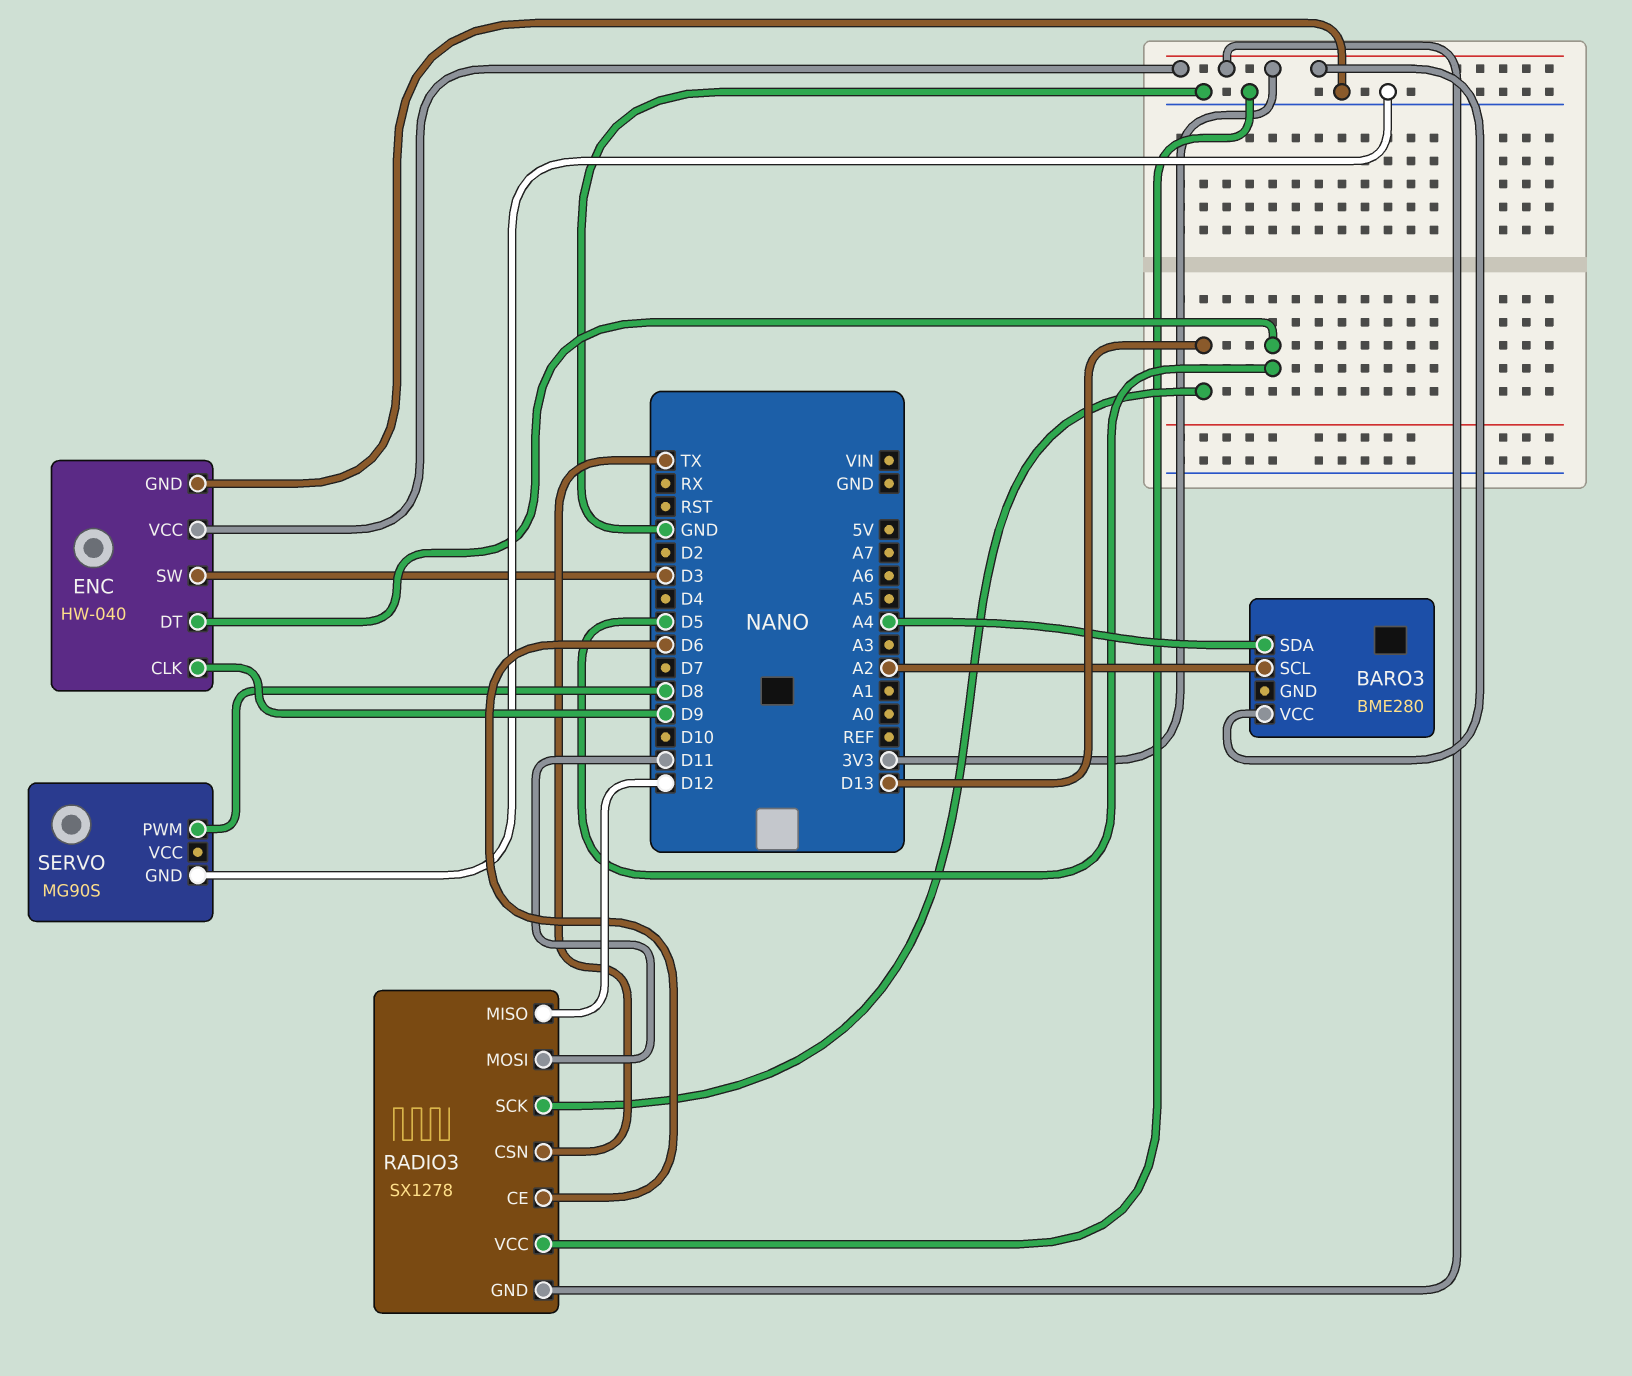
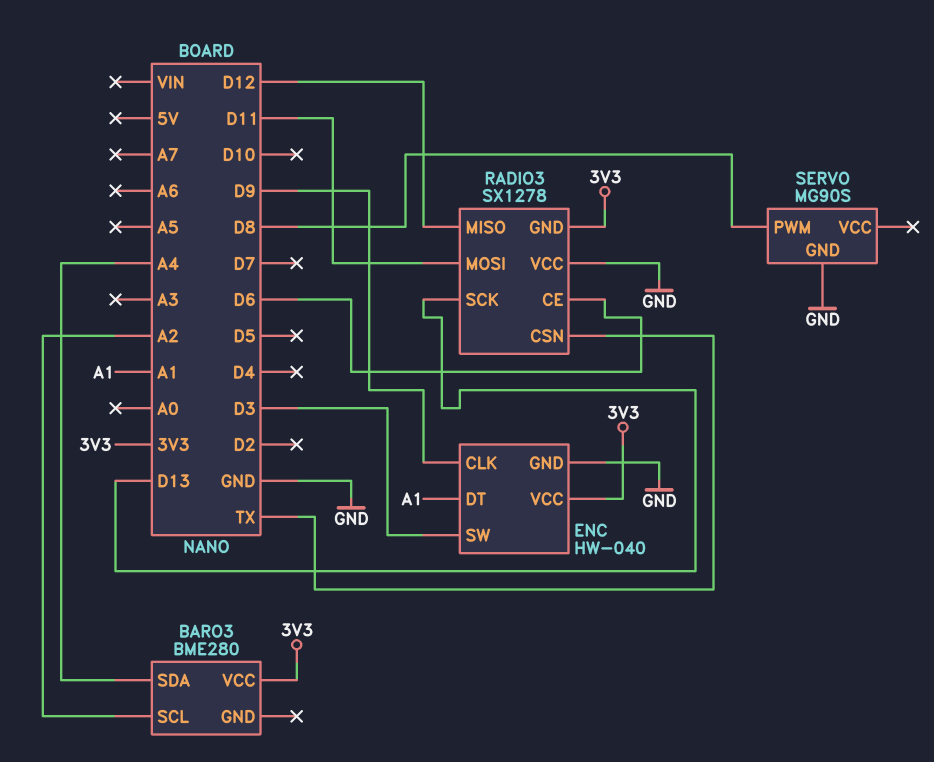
ENC pin DT: D5 -> A1

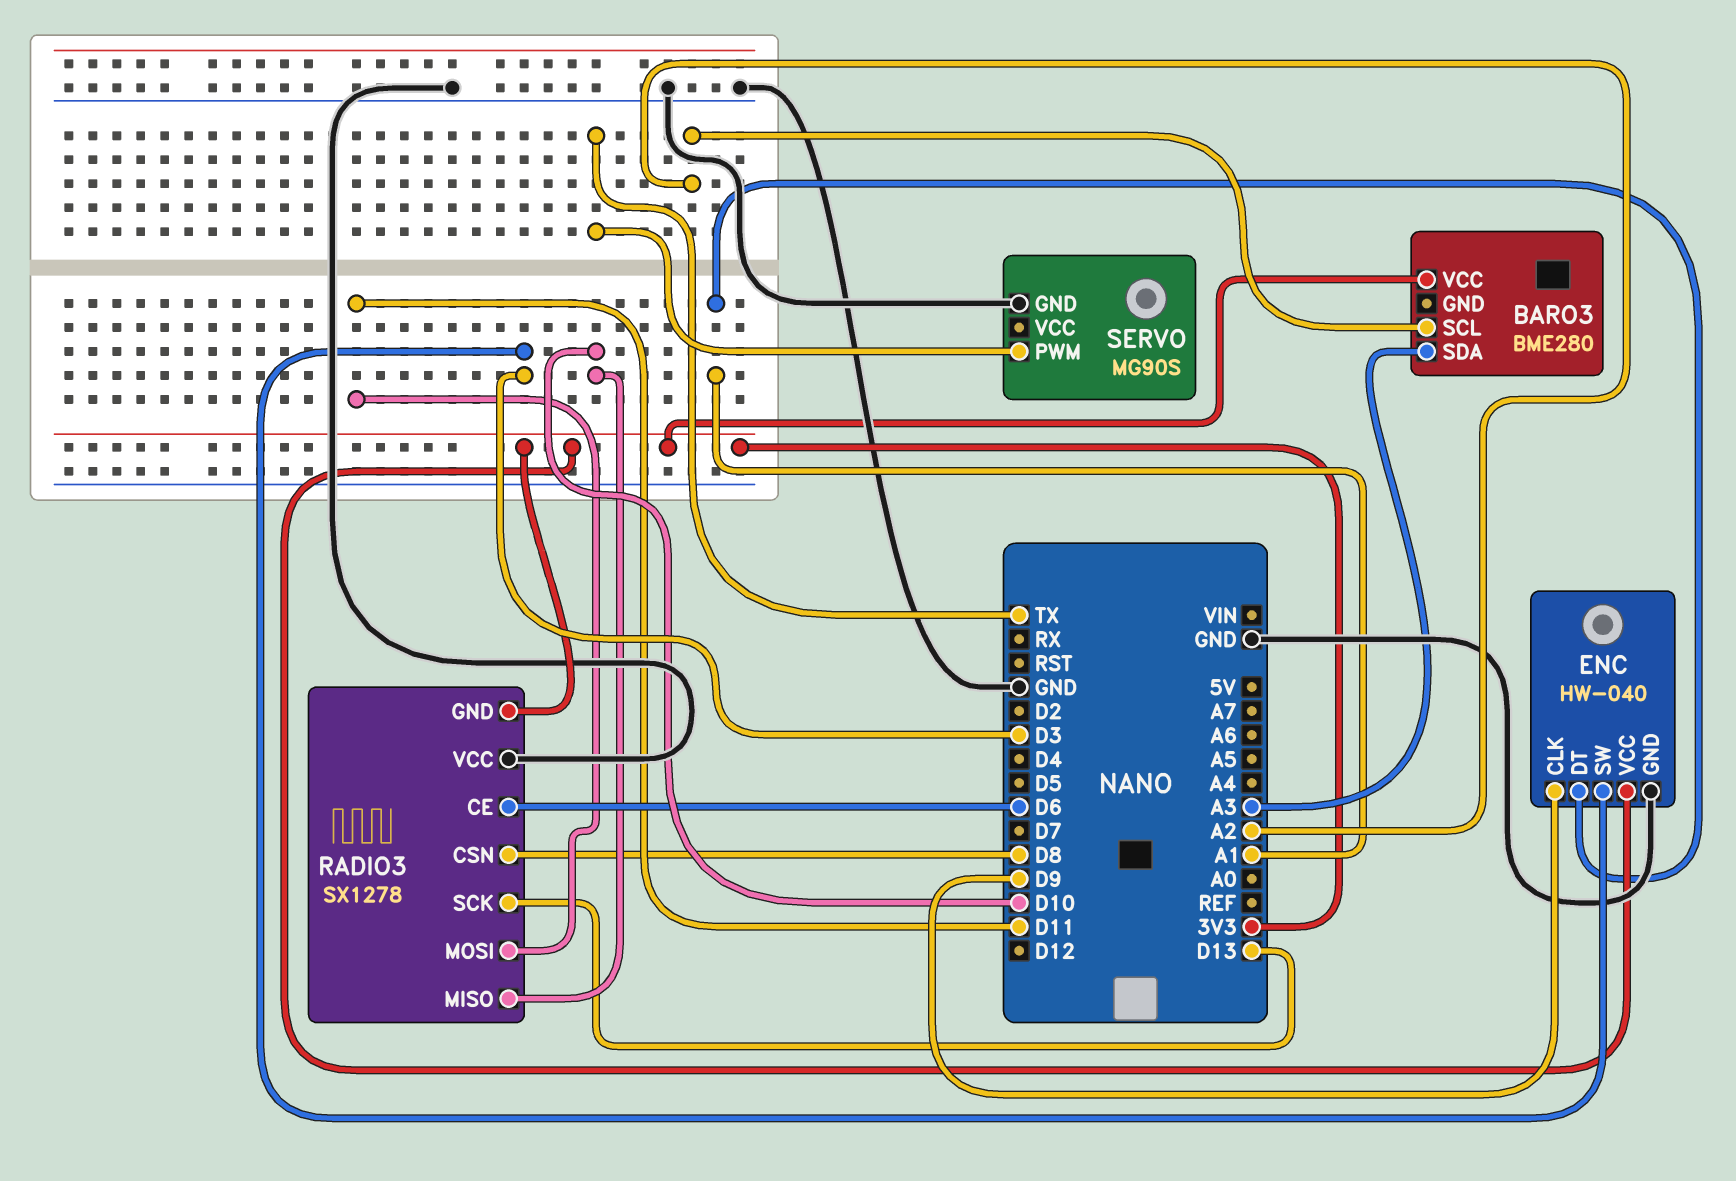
BARO3 pin SDA: A4 -> A3
RADIO3 pin CSN: TX -> D8
RADIO3 pin MISO: D12 -> D10
SERVO pin PWM: D8 -> TX

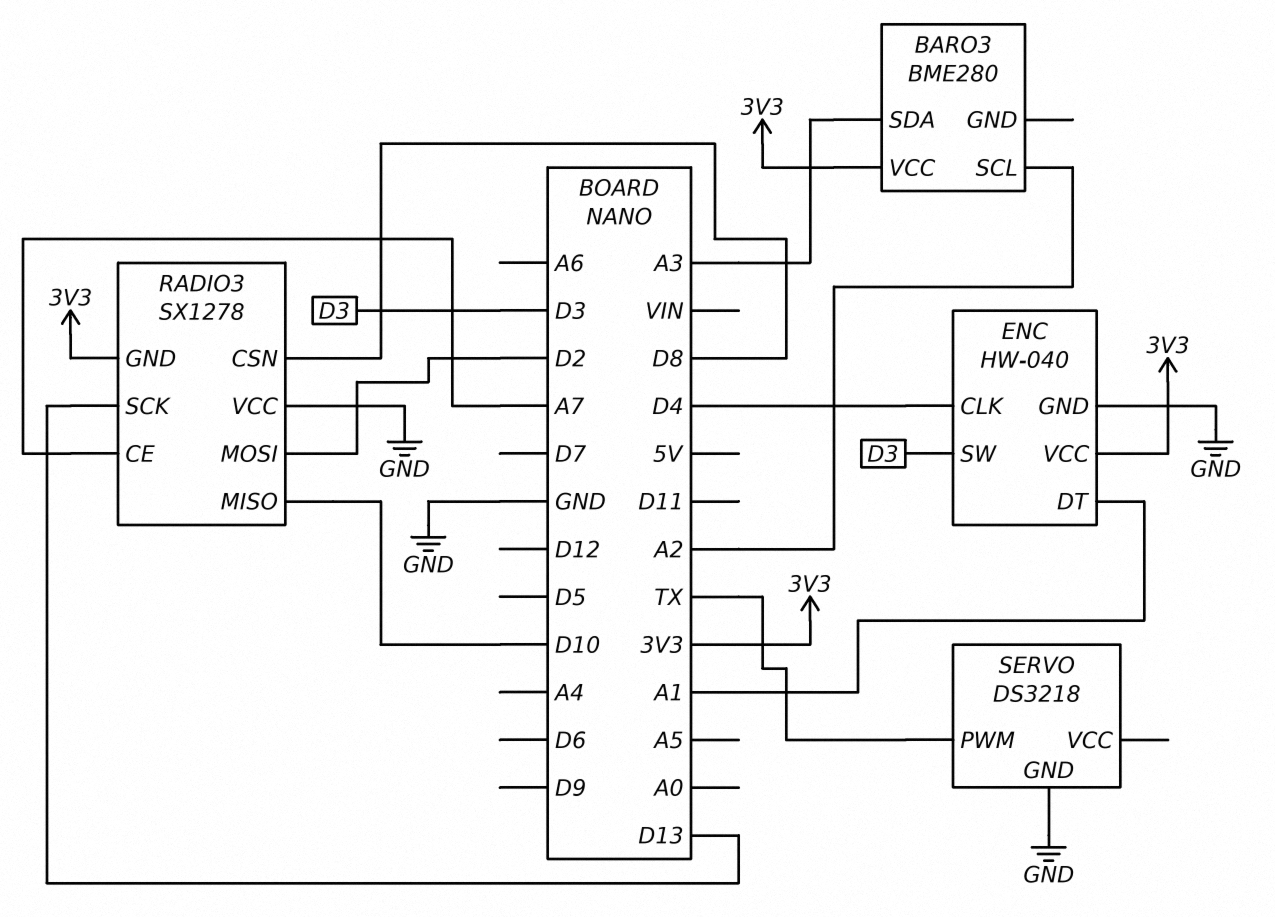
ENC pin CLK: D9 -> D4
RADIO3 pin CE: D6 -> A7
RADIO3 pin MOSI: D11 -> D2
SERVO: MG90S -> DS3218

